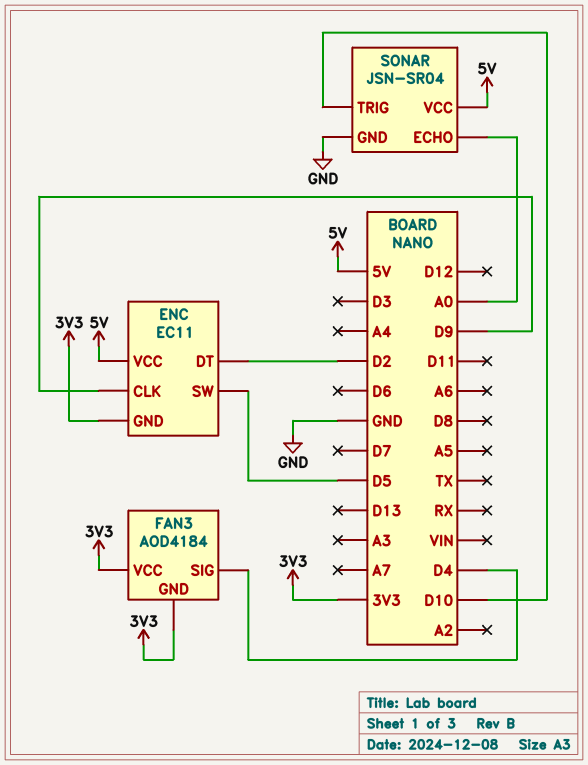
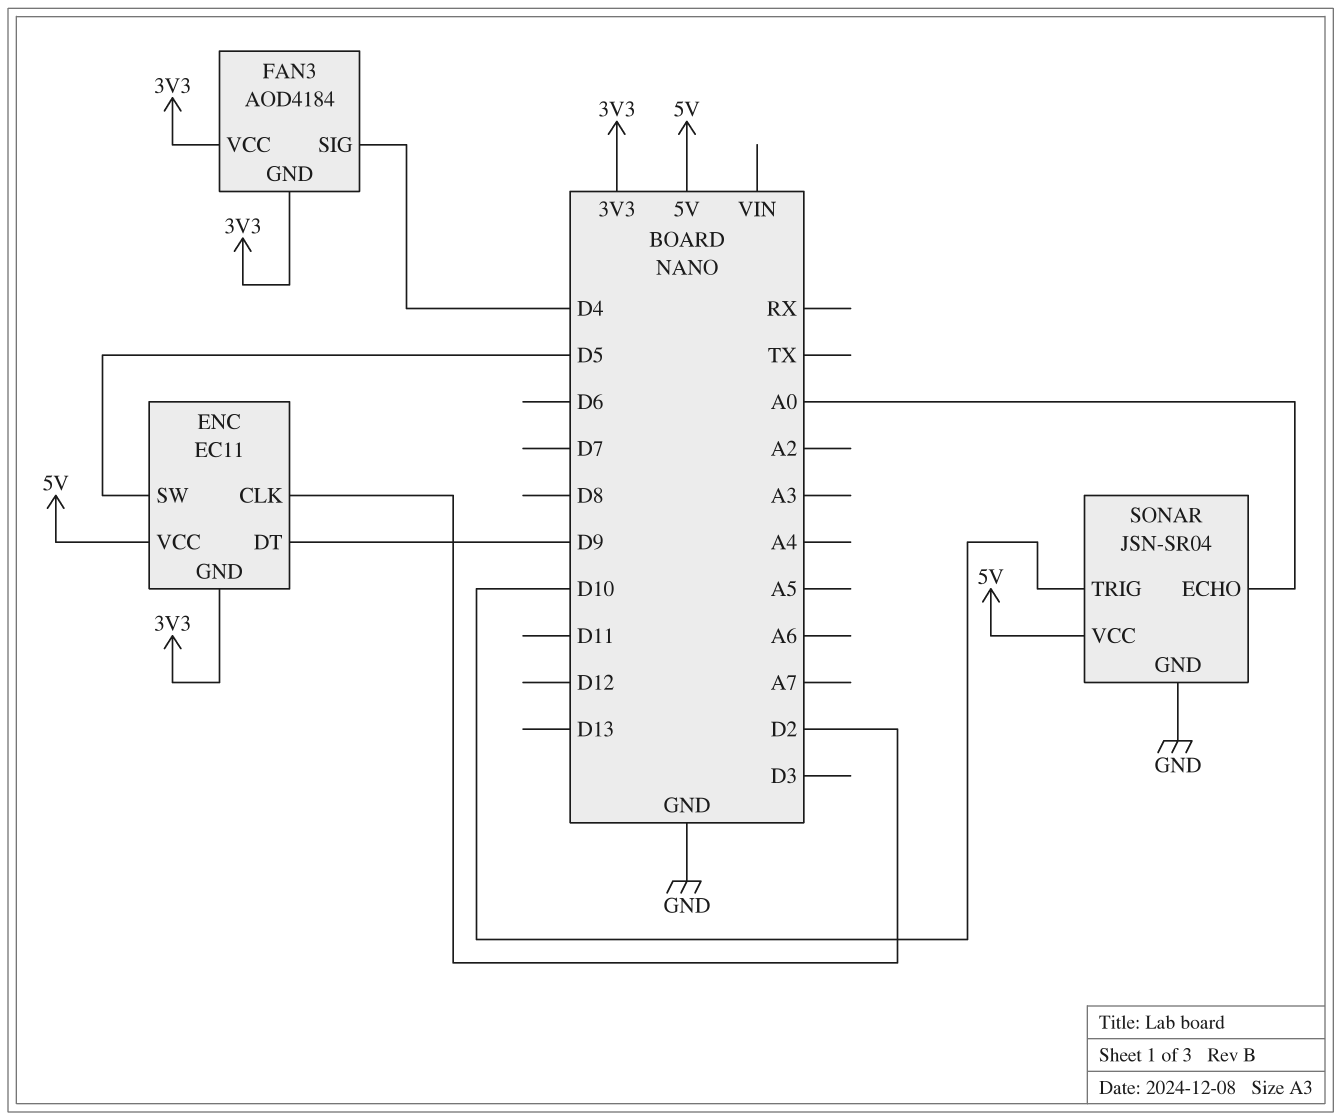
ENC pin CLK: D9 -> D2
ENC pin DT: D2 -> D9

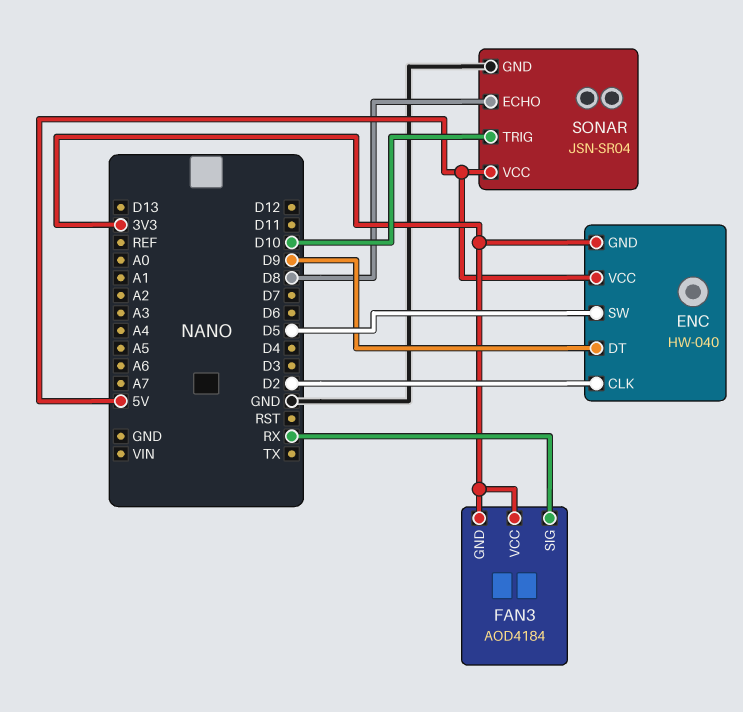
ENC: EC11 -> HW-040
FAN3 pin SIG: D4 -> RX
SONAR pin ECHO: A0 -> D8

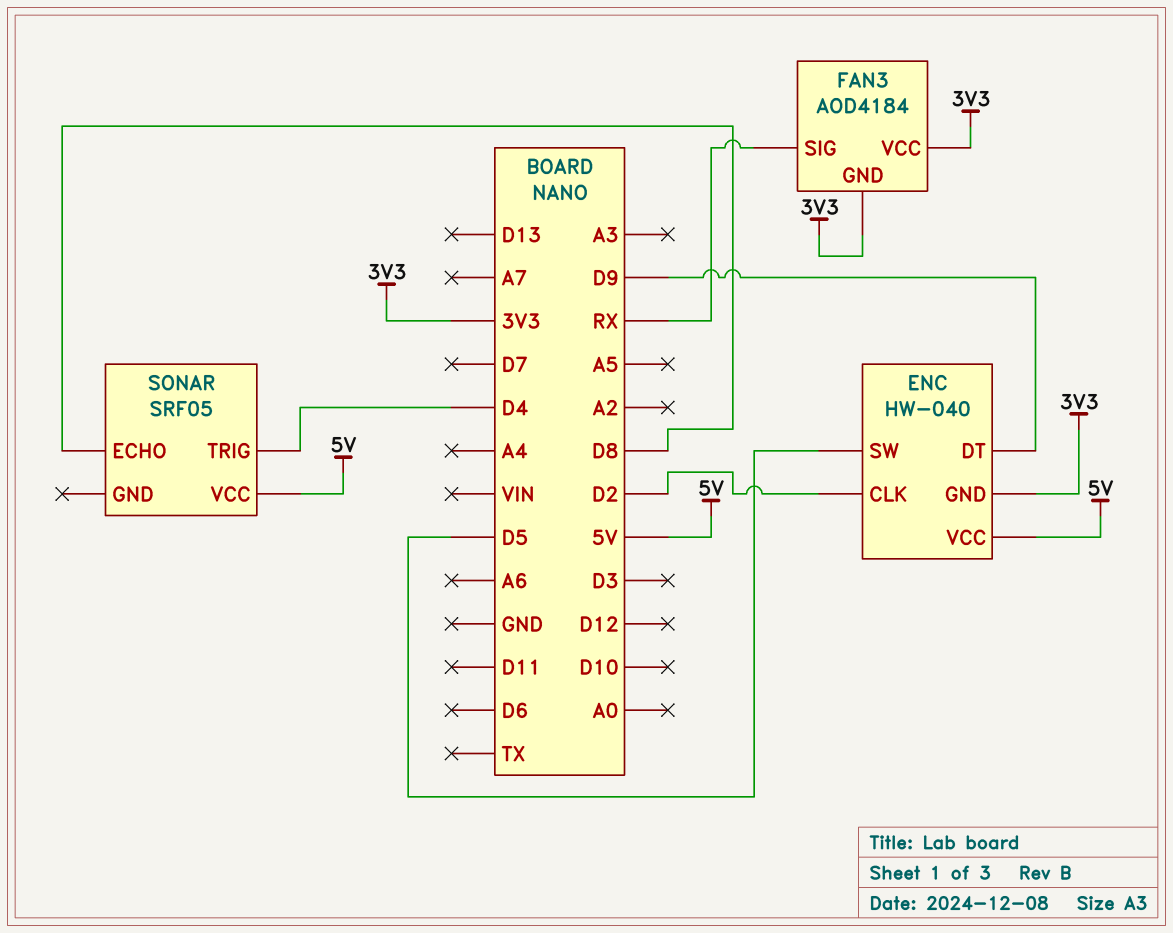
SONAR: JSN-SR04 -> SRF05
SONAR pin GND: GND -> none
SONAR pin TRIG: D10 -> D4

